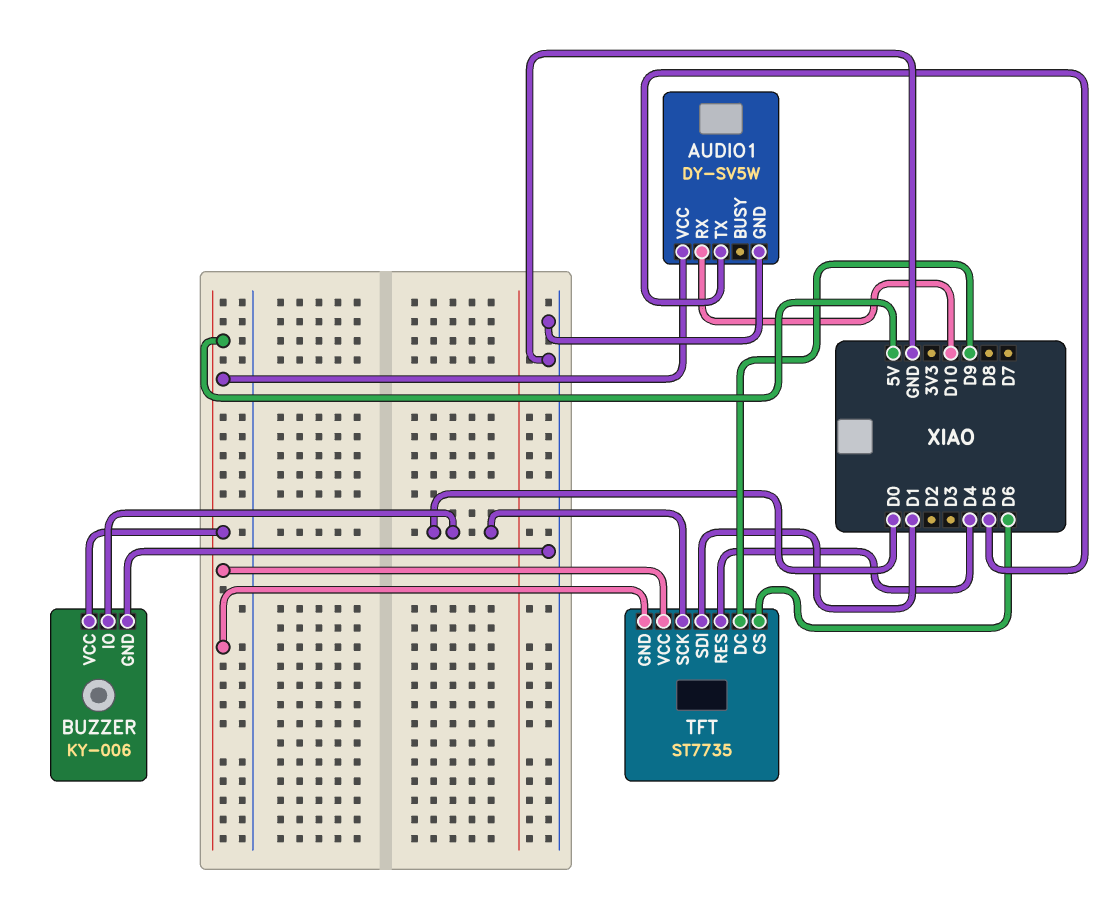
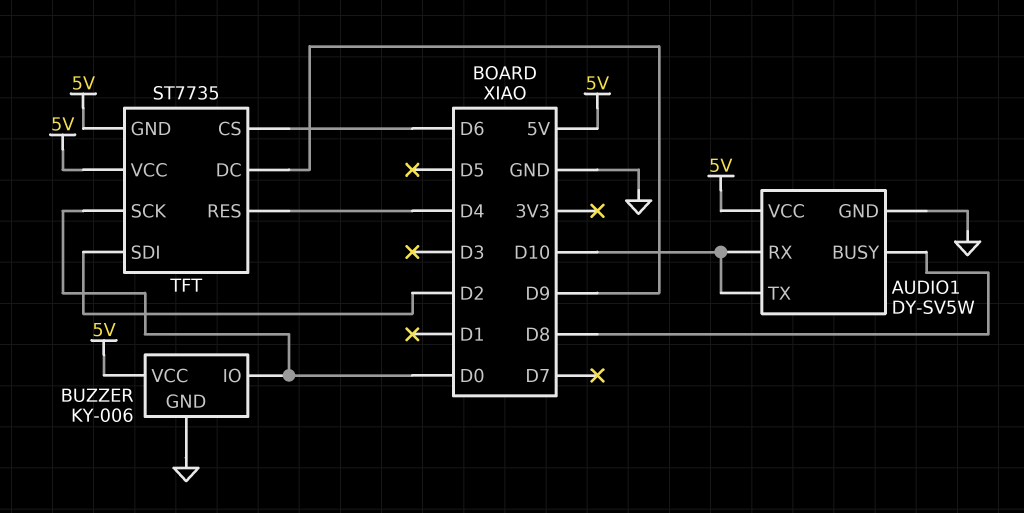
AUDIO1 pin BUSY: none -> D8
AUDIO1 pin TX: D5 -> D10
TFT pin SDI: D1 -> D2

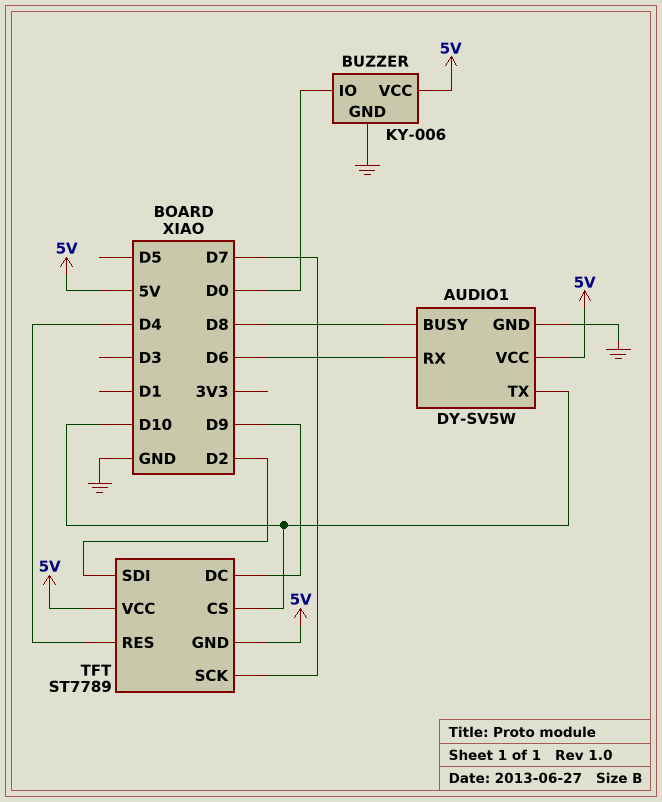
AUDIO1 pin RX: D10 -> D6
TFT: ST7735 -> ST7789
TFT pin CS: D6 -> D10
TFT pin SCK: D0 -> D7

